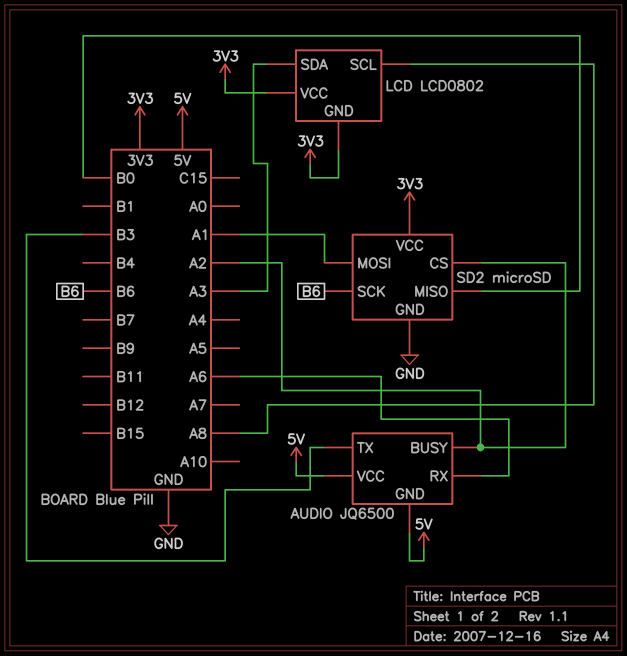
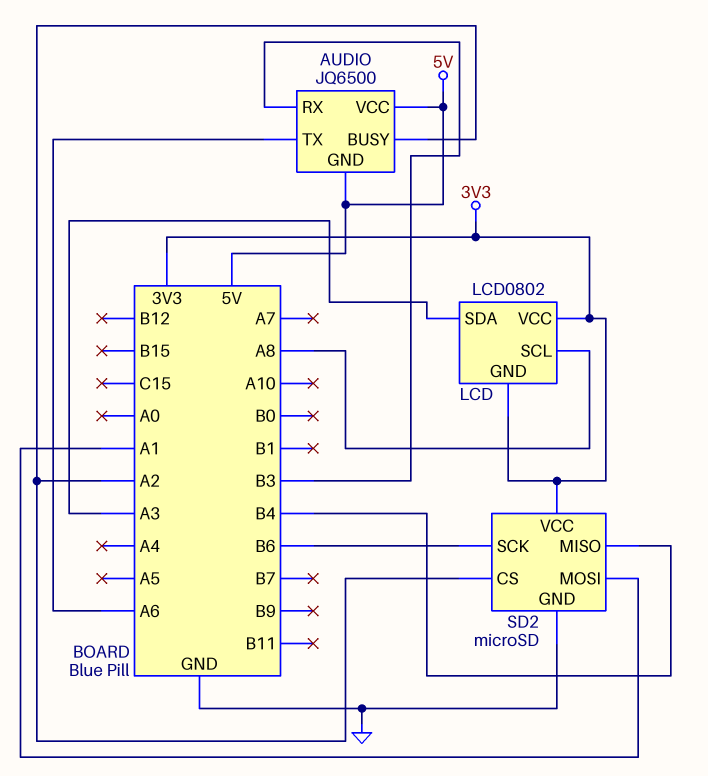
AUDIO pin RX: A6 -> B3
AUDIO pin TX: B3 -> A6
SD2 pin MISO: B0 -> B4

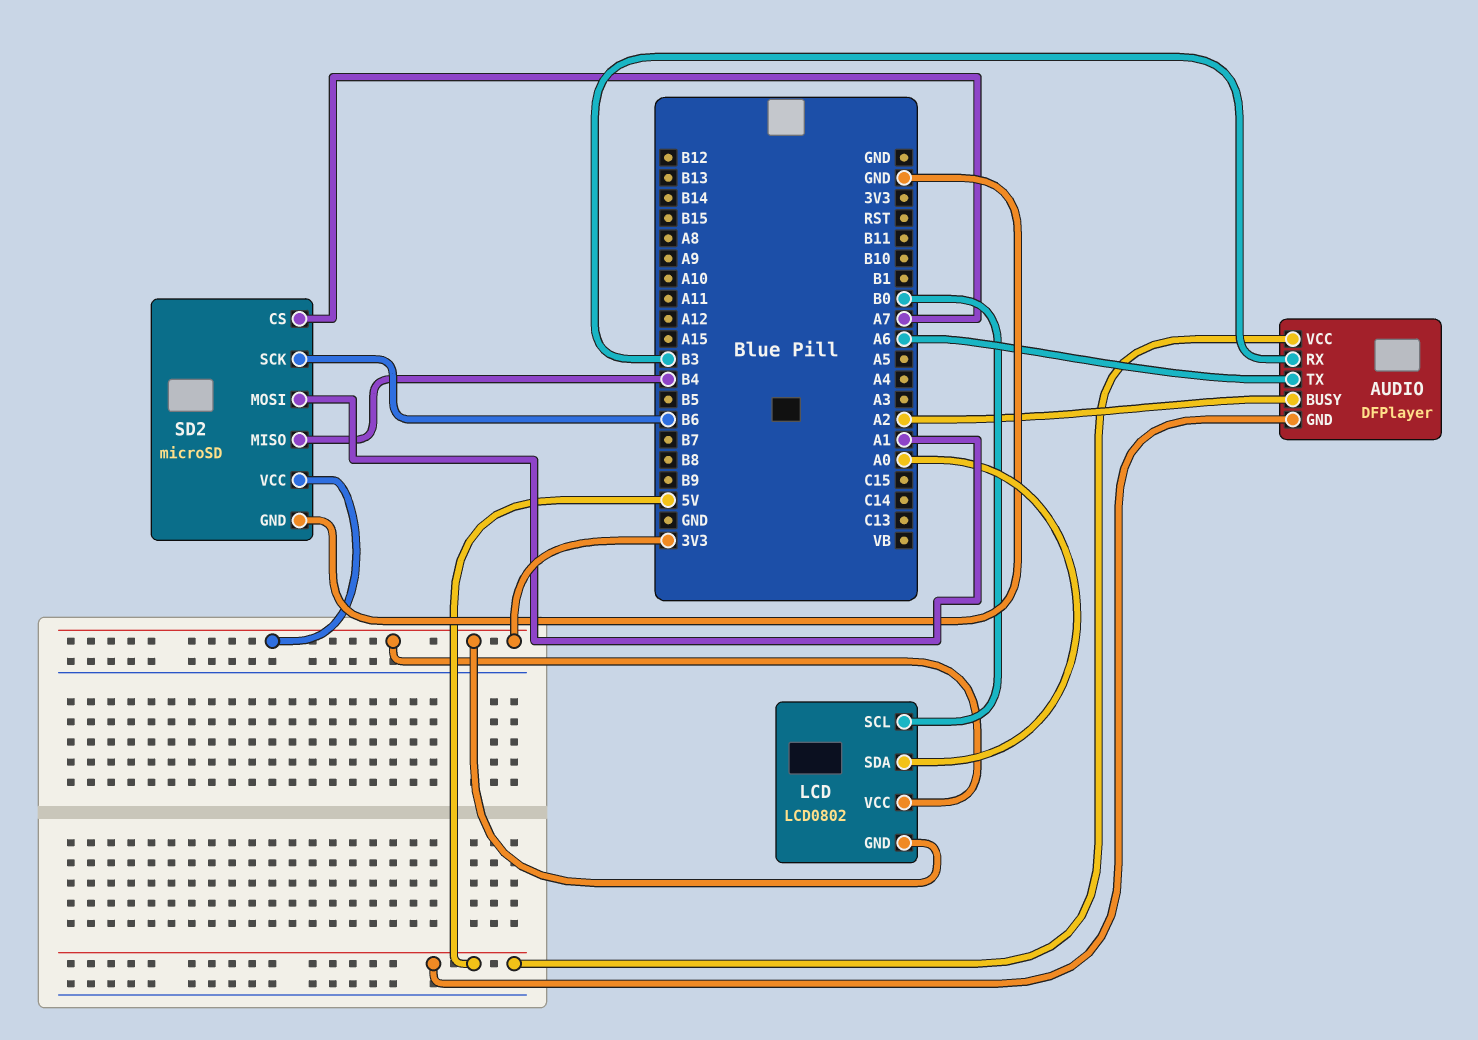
AUDIO: JQ6500 -> DFPlayer
LCD pin SCL: A8 -> B0
LCD pin SDA: A3 -> A0
SD2 pin CS: A2 -> A7

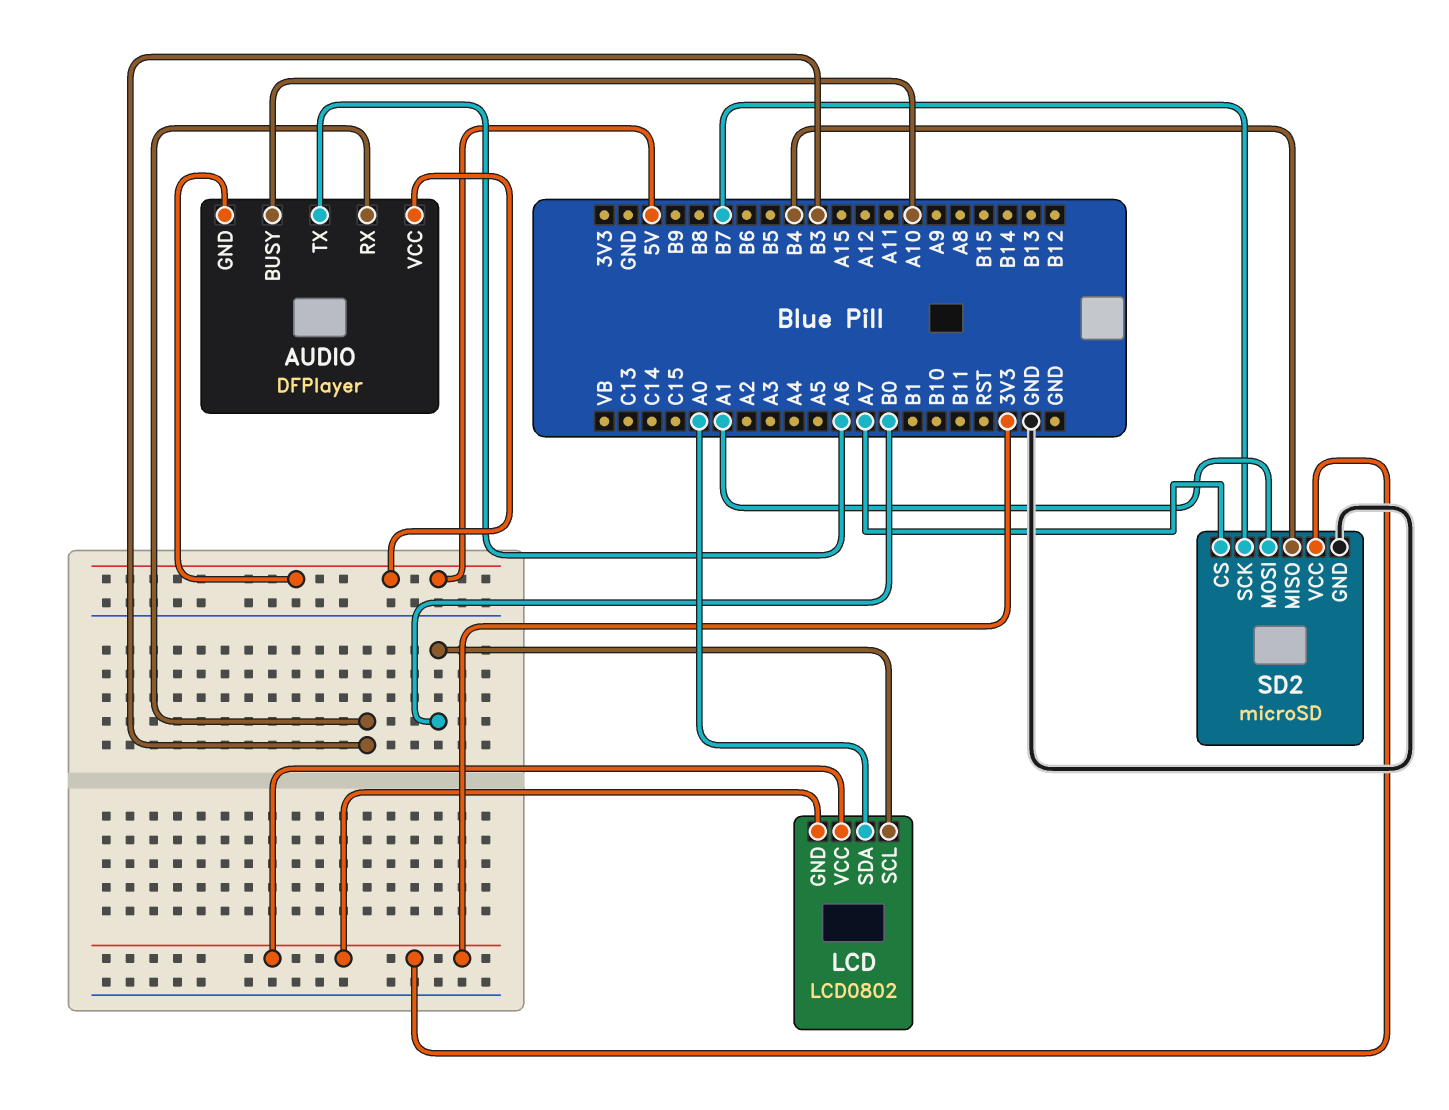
AUDIO pin BUSY: A2 -> A10
SD2 pin SCK: B6 -> B7

